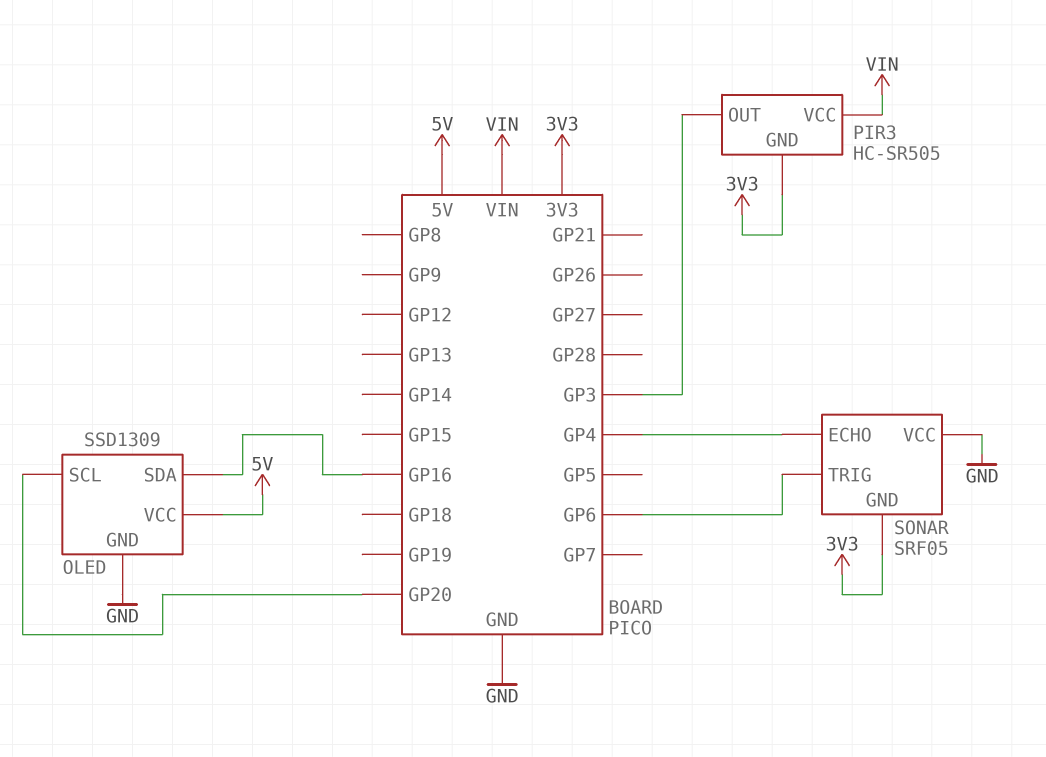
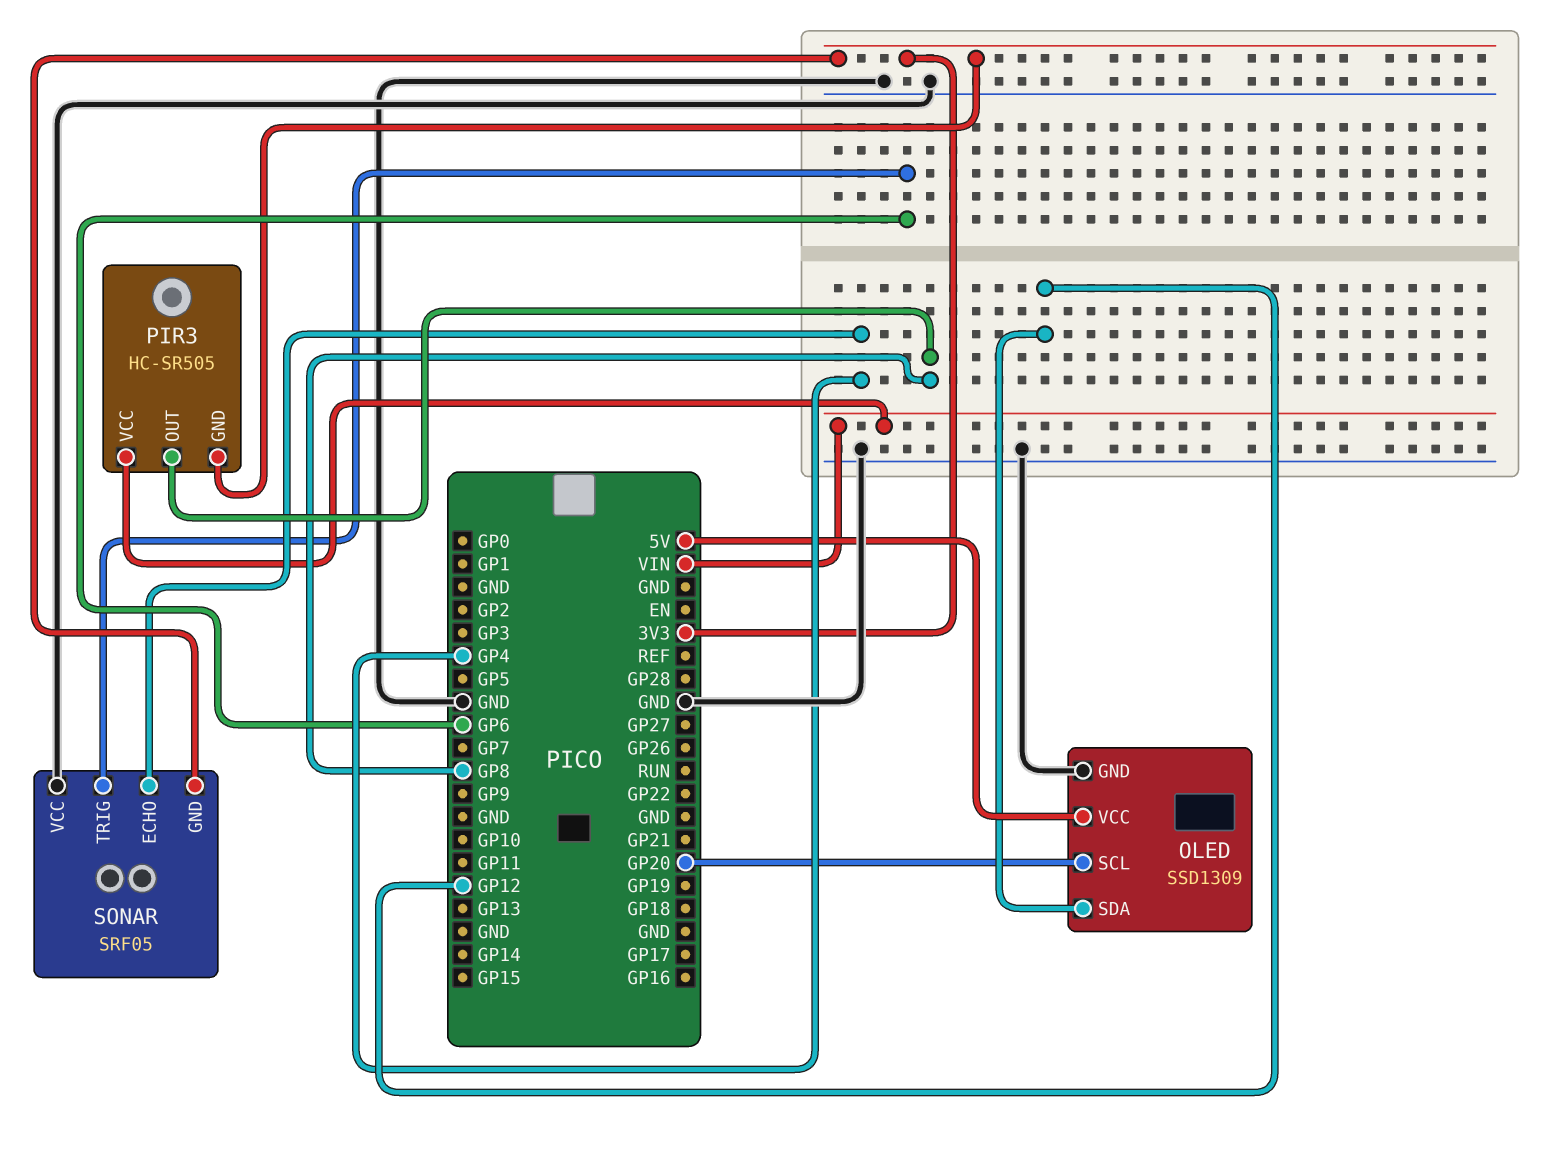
OLED pin SDA: GP16 -> GP12
PIR3 pin OUT: GP3 -> GP8

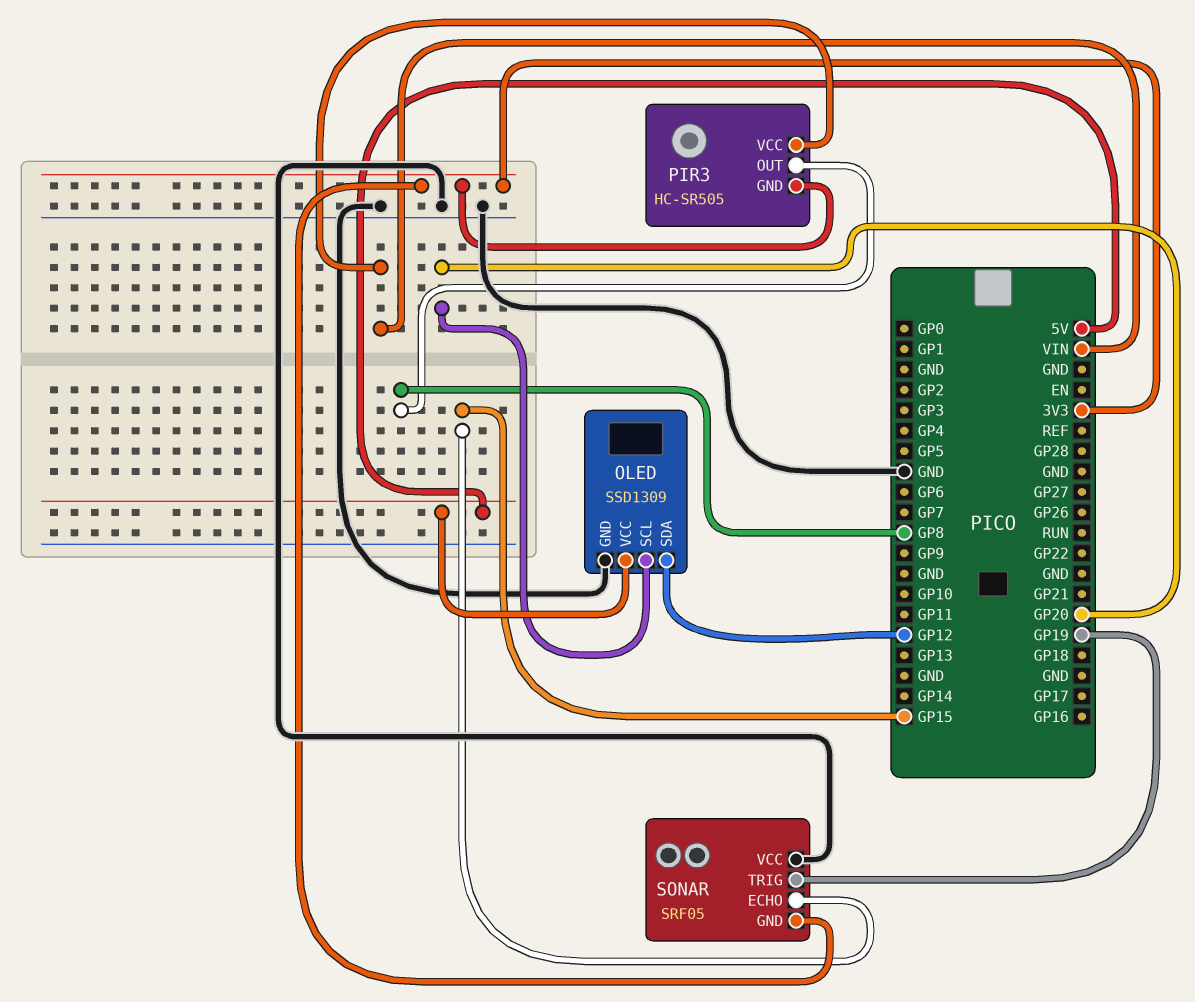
SONAR pin ECHO: GP4 -> GP15
SONAR pin TRIG: GP6 -> GP19

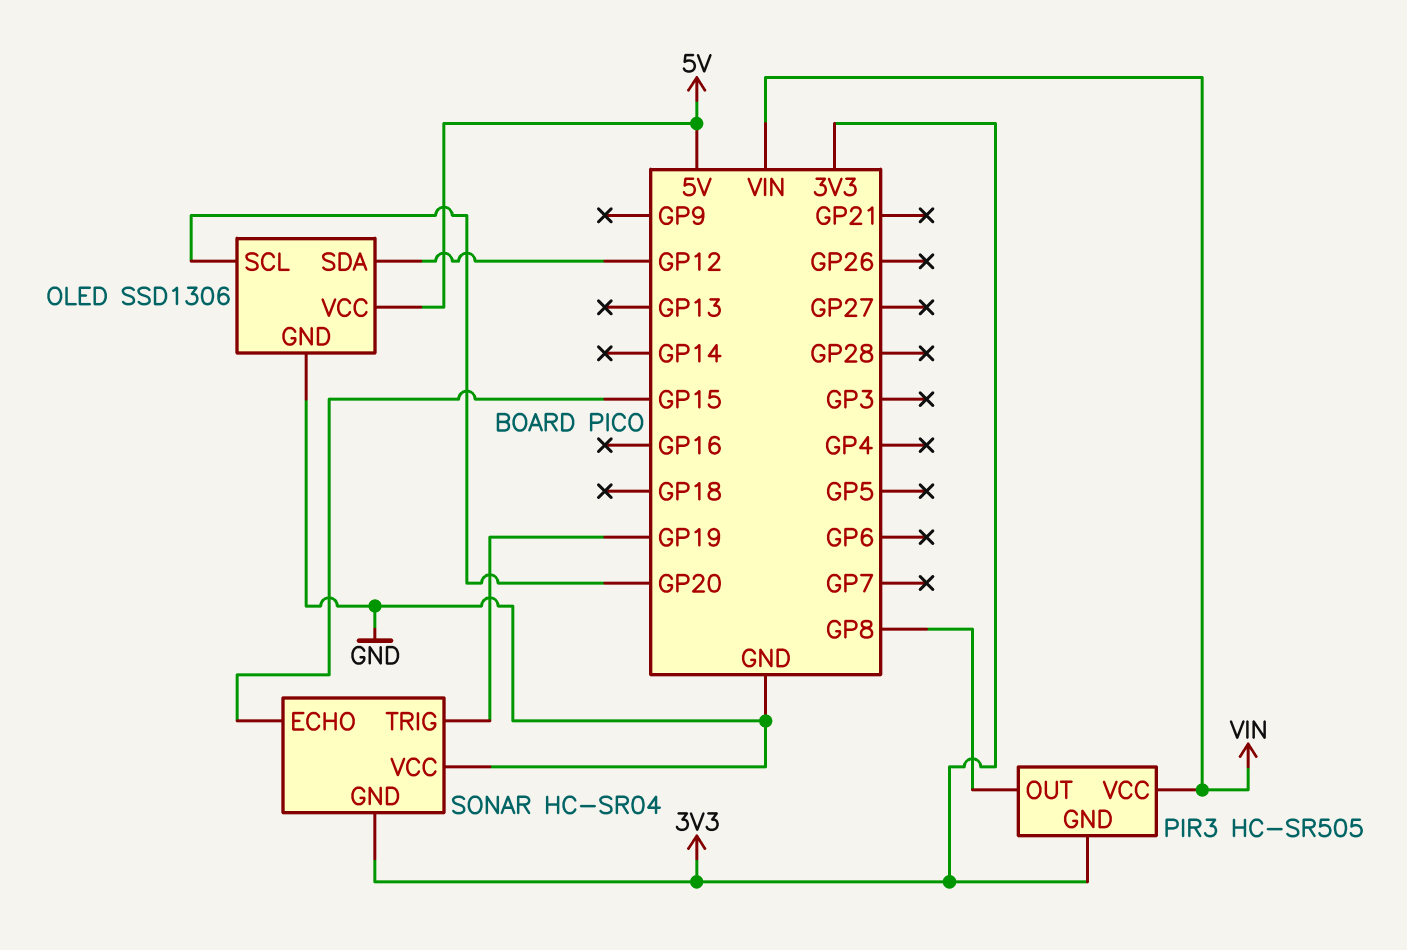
OLED: SSD1309 -> SSD1306
SONAR: SRF05 -> HC-SR04

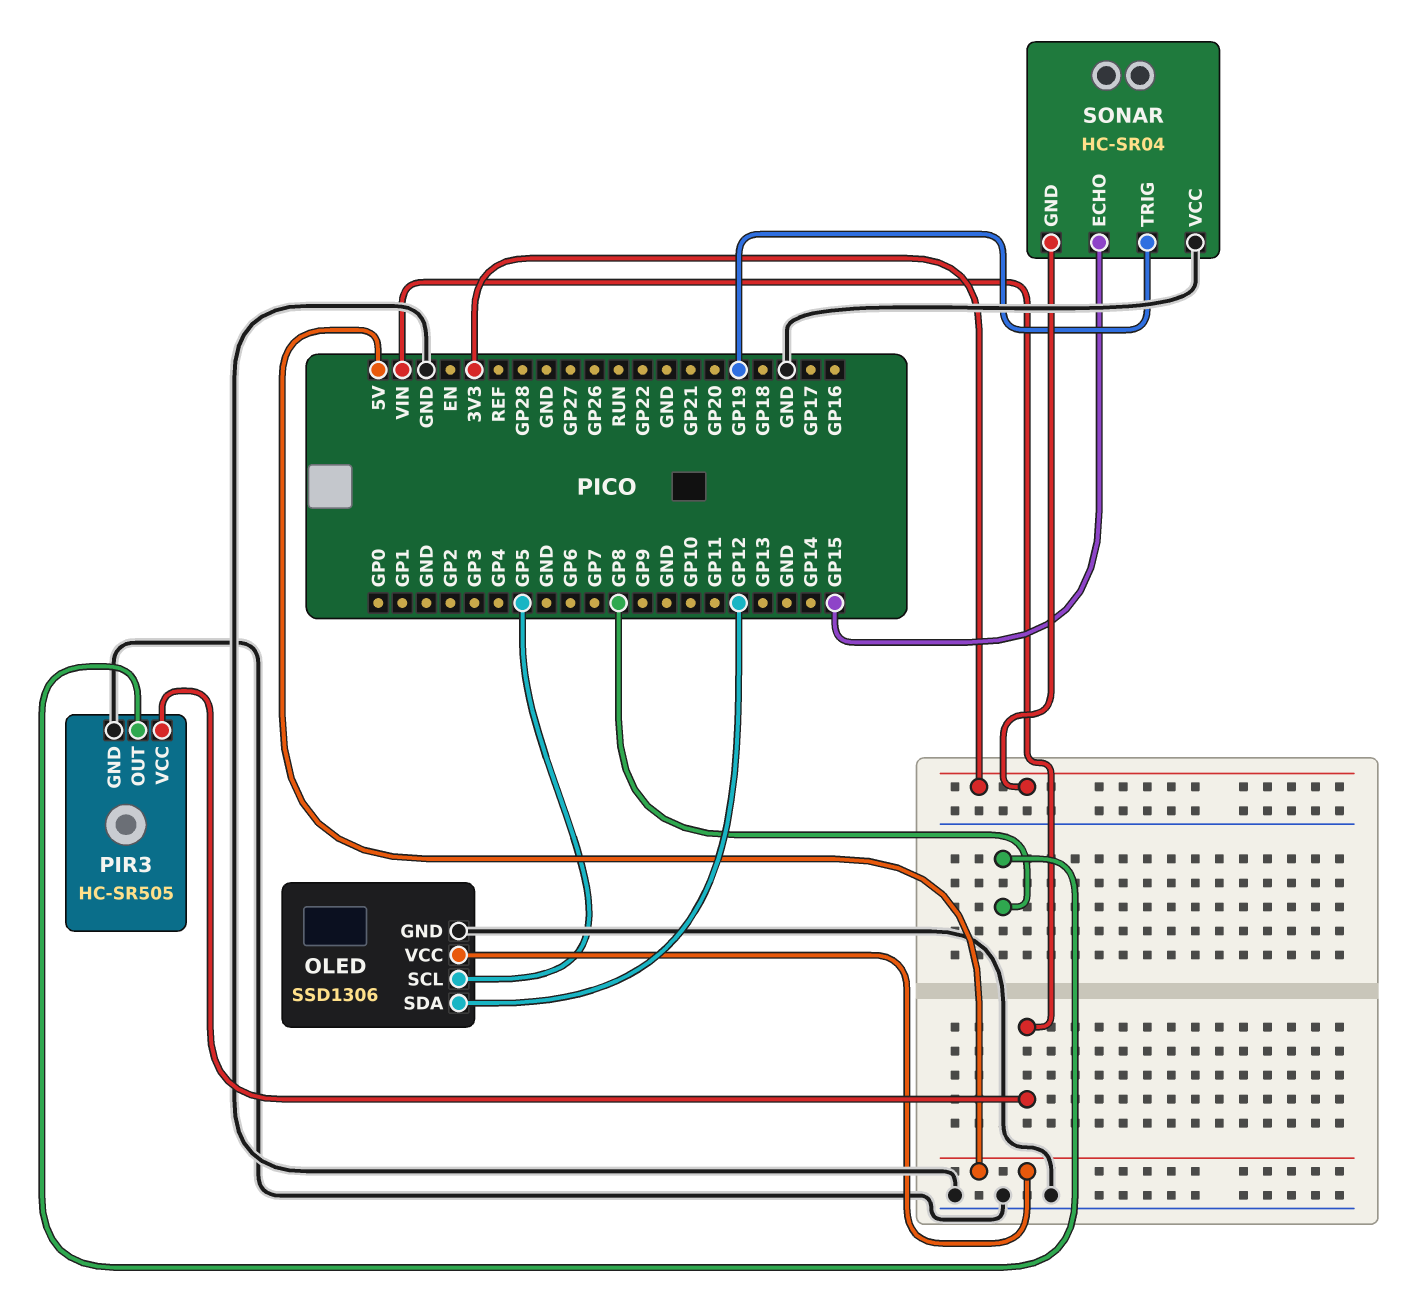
OLED pin SCL: GP20 -> GP5
PIR3 pin GND: 3V3 -> GND

